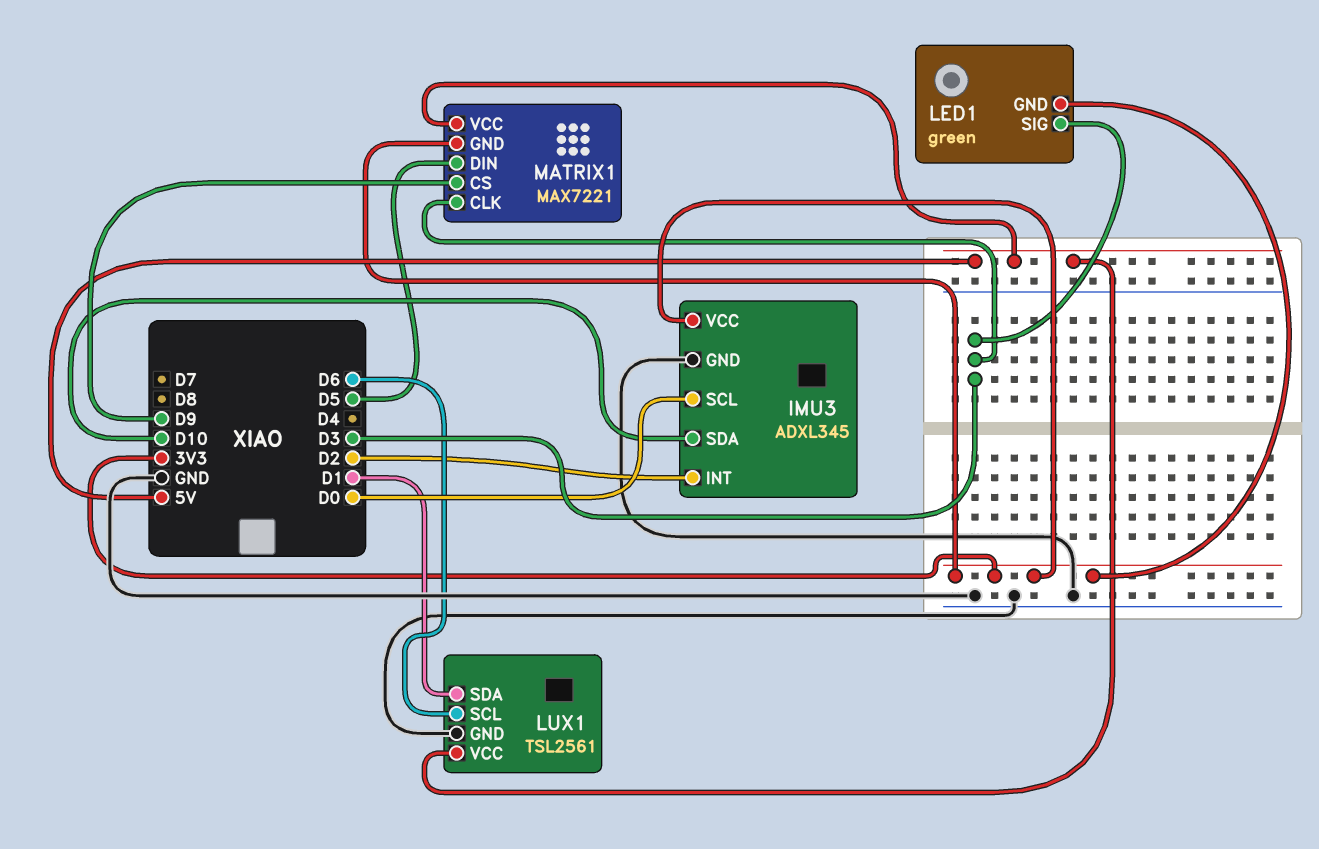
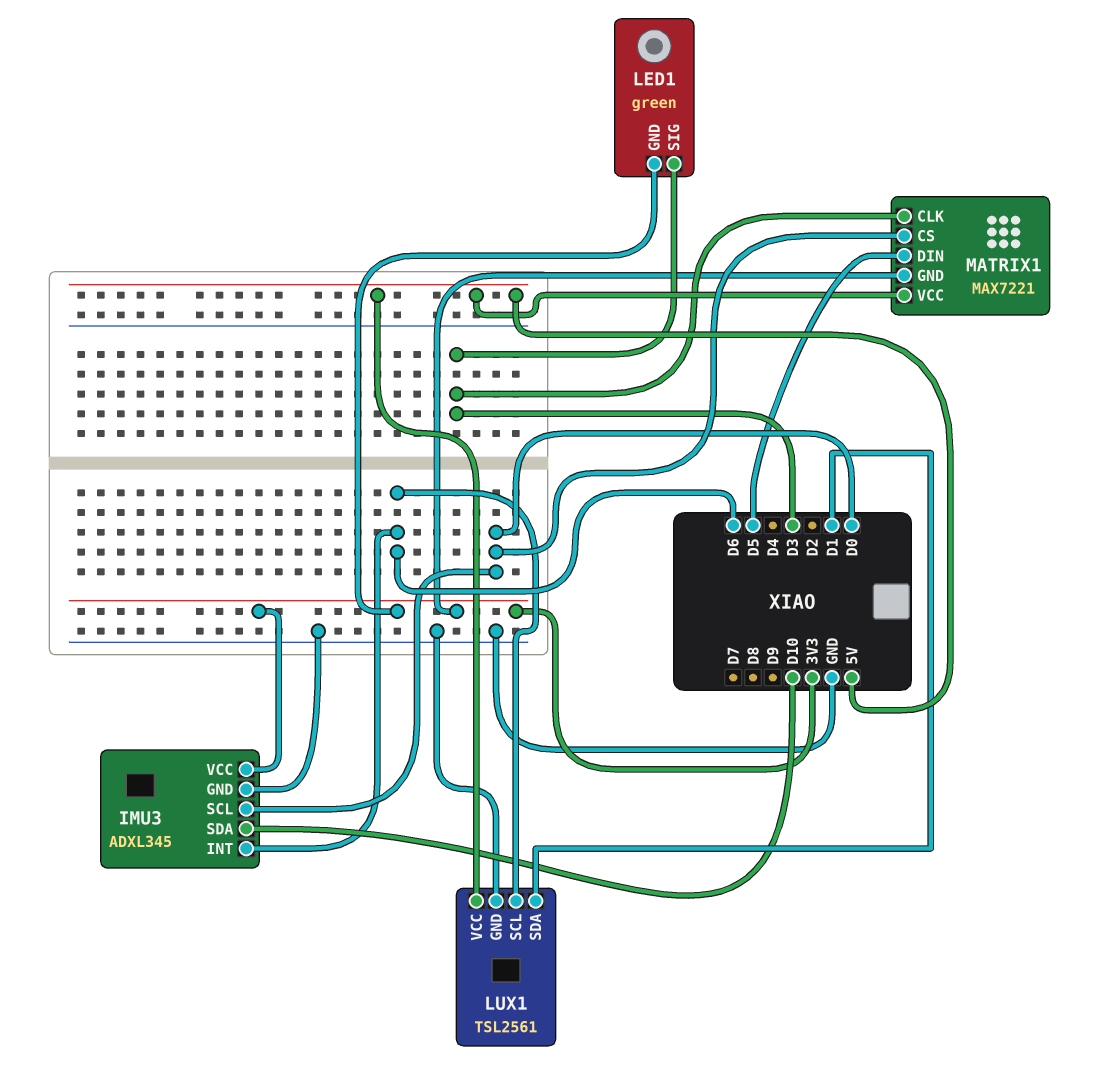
IMU3 pin INT: D2 -> D6
MATRIX1 pin CS: D9 -> D0

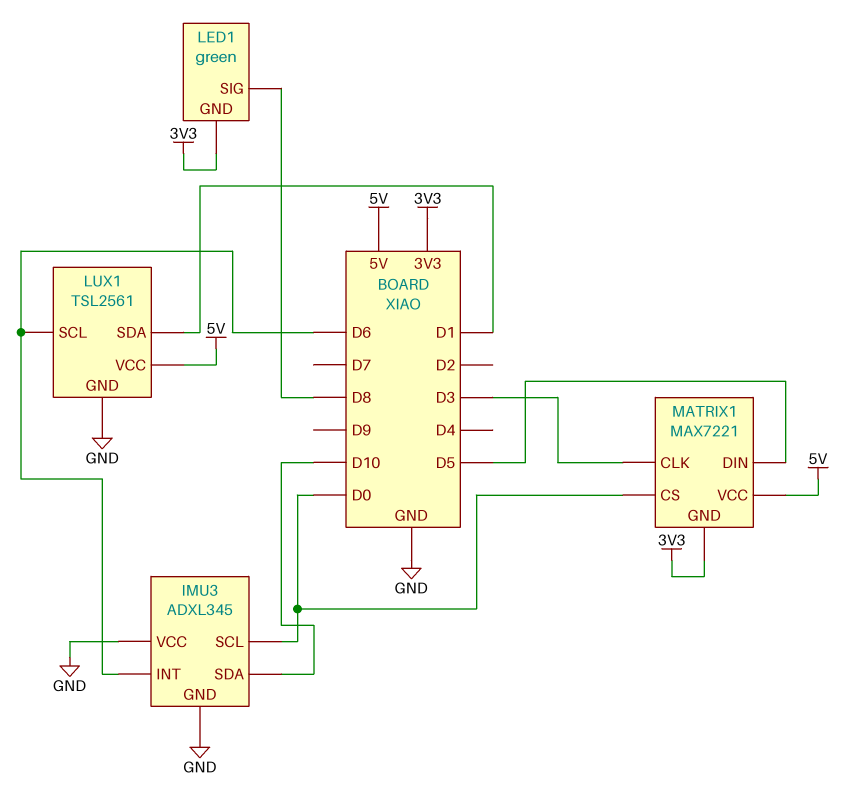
IMU3 pin VCC: 3V3 -> GND
LED1 pin SIG: D3 -> D8

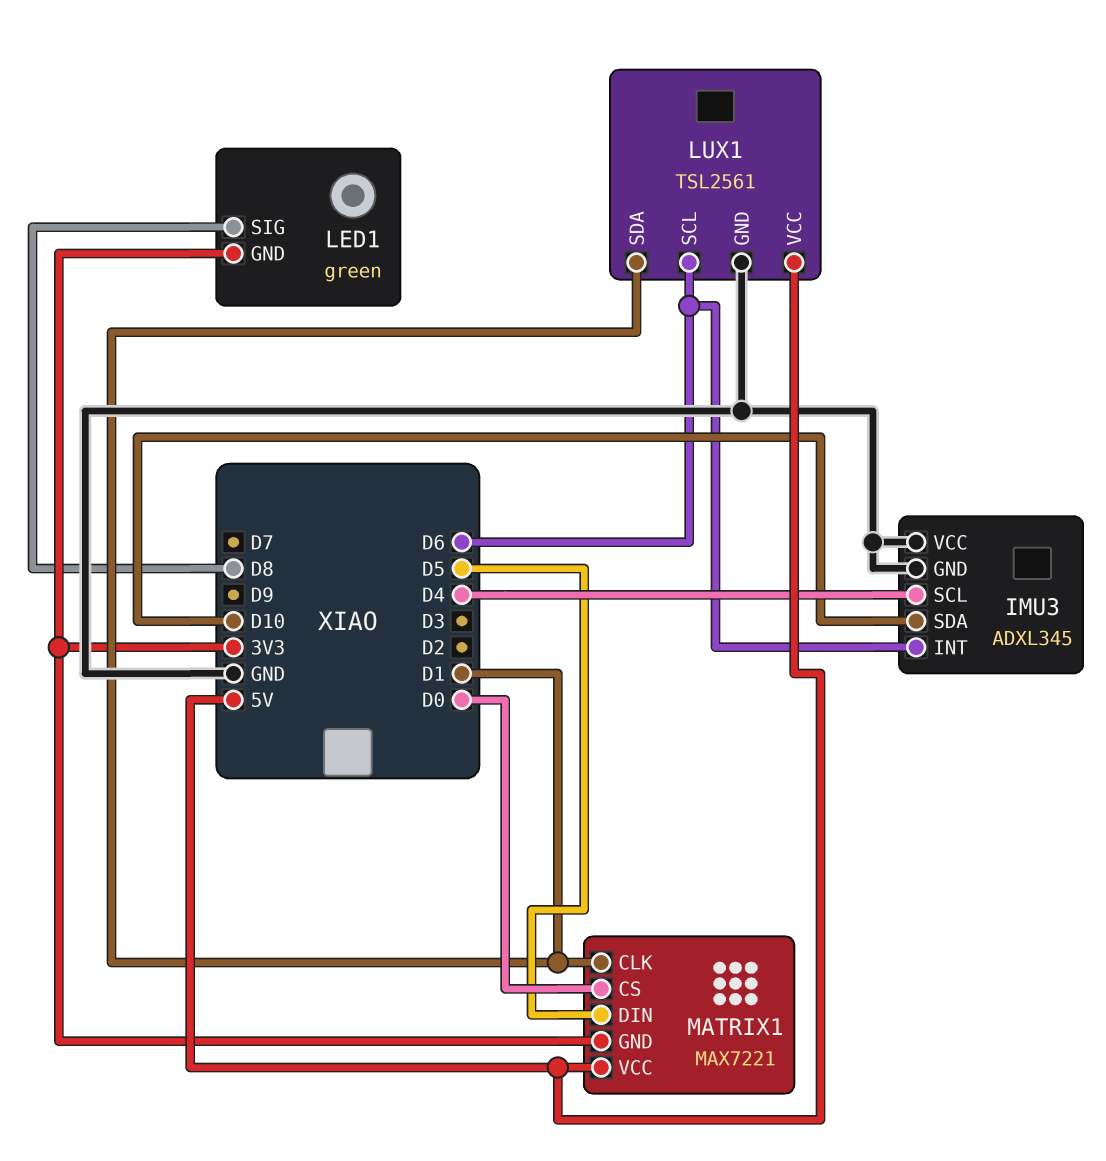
IMU3 pin SCL: D0 -> D4
MATRIX1 pin CLK: D3 -> D1

